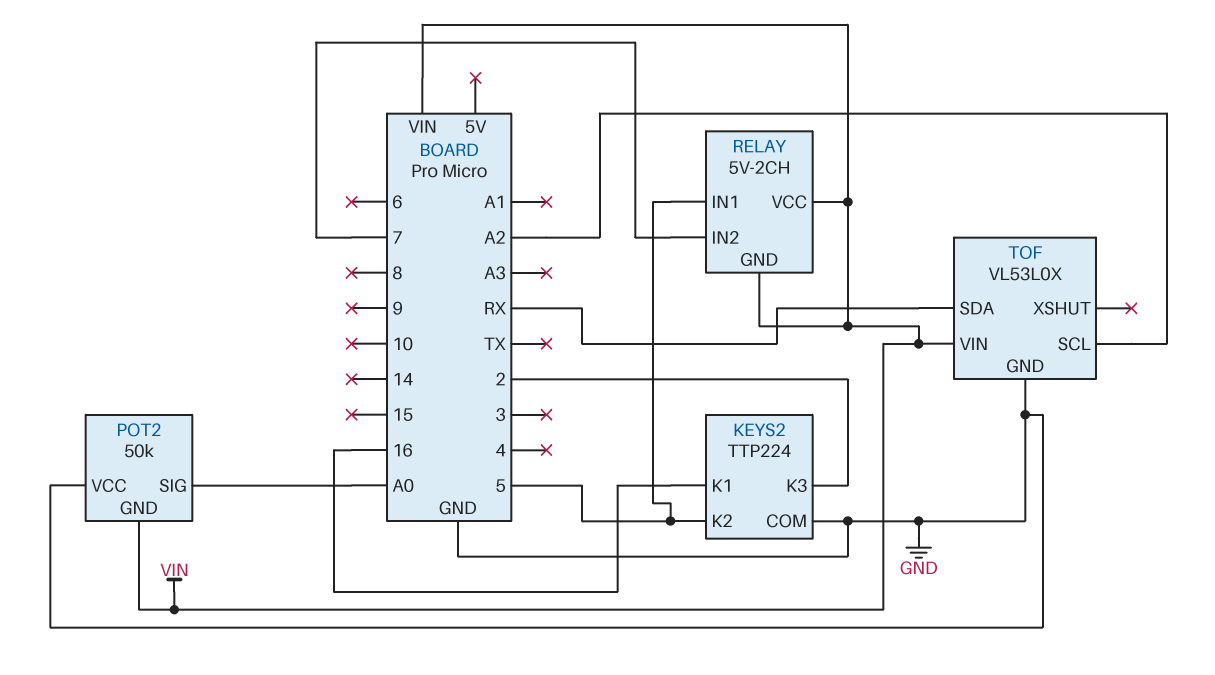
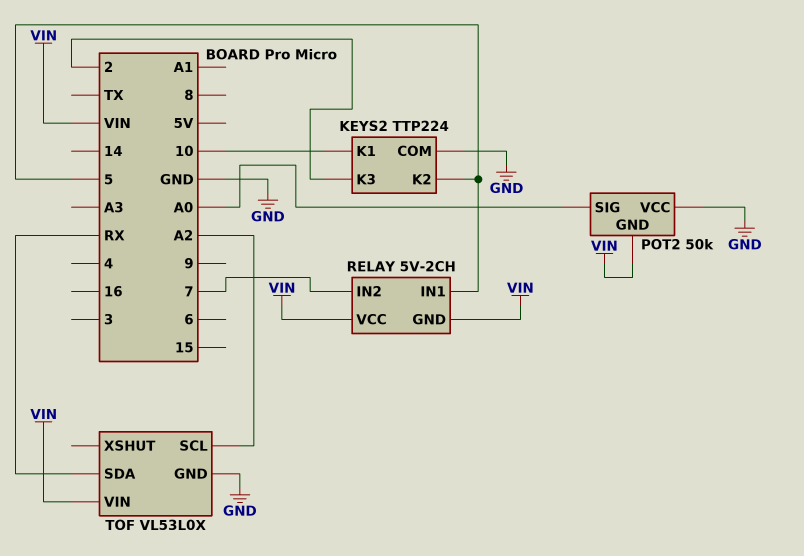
KEYS2 pin K1: 16 -> 10

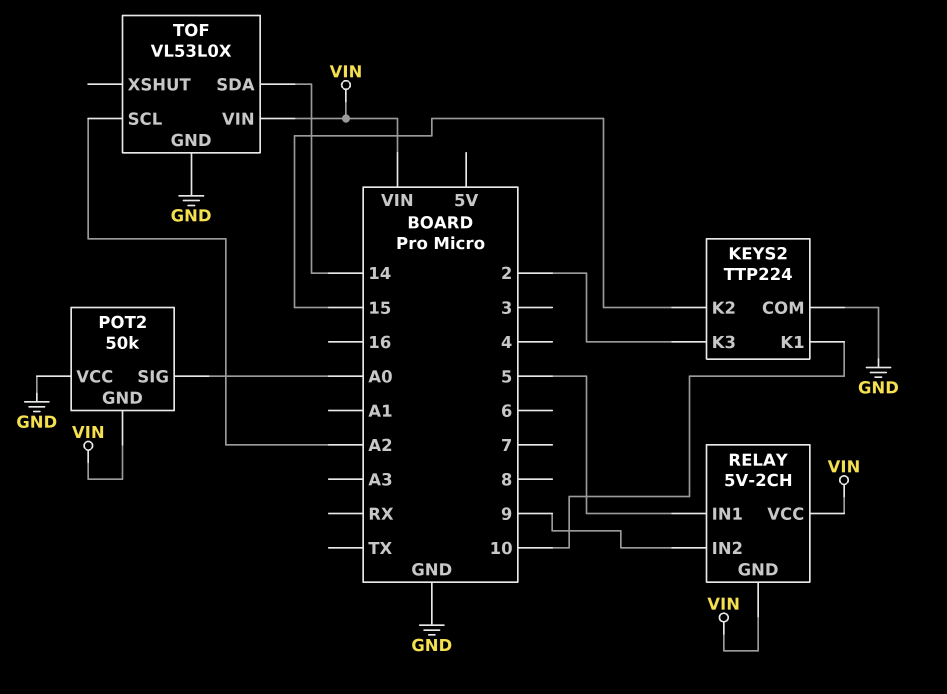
KEYS2 pin K2: 5 -> 15
RELAY pin IN2: 7 -> 9
TOF pin SDA: RX -> 14

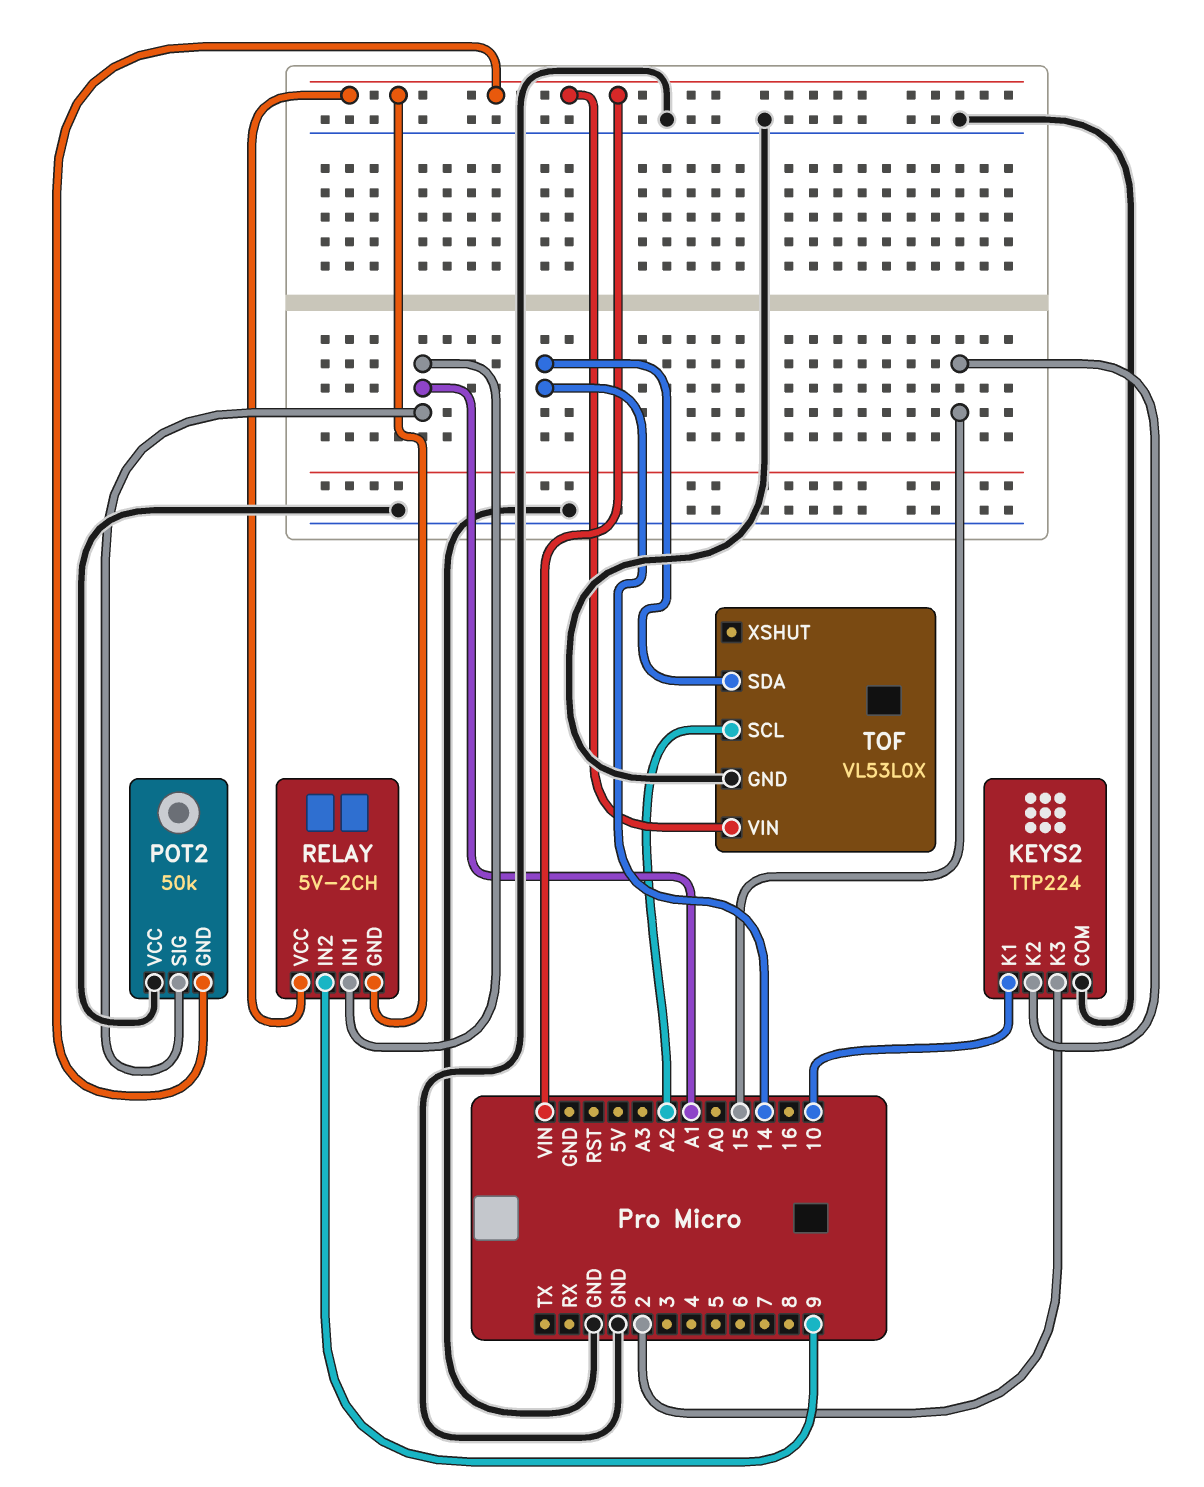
POT2 pin SIG: A0 -> A1
RELAY pin IN1: 5 -> A1

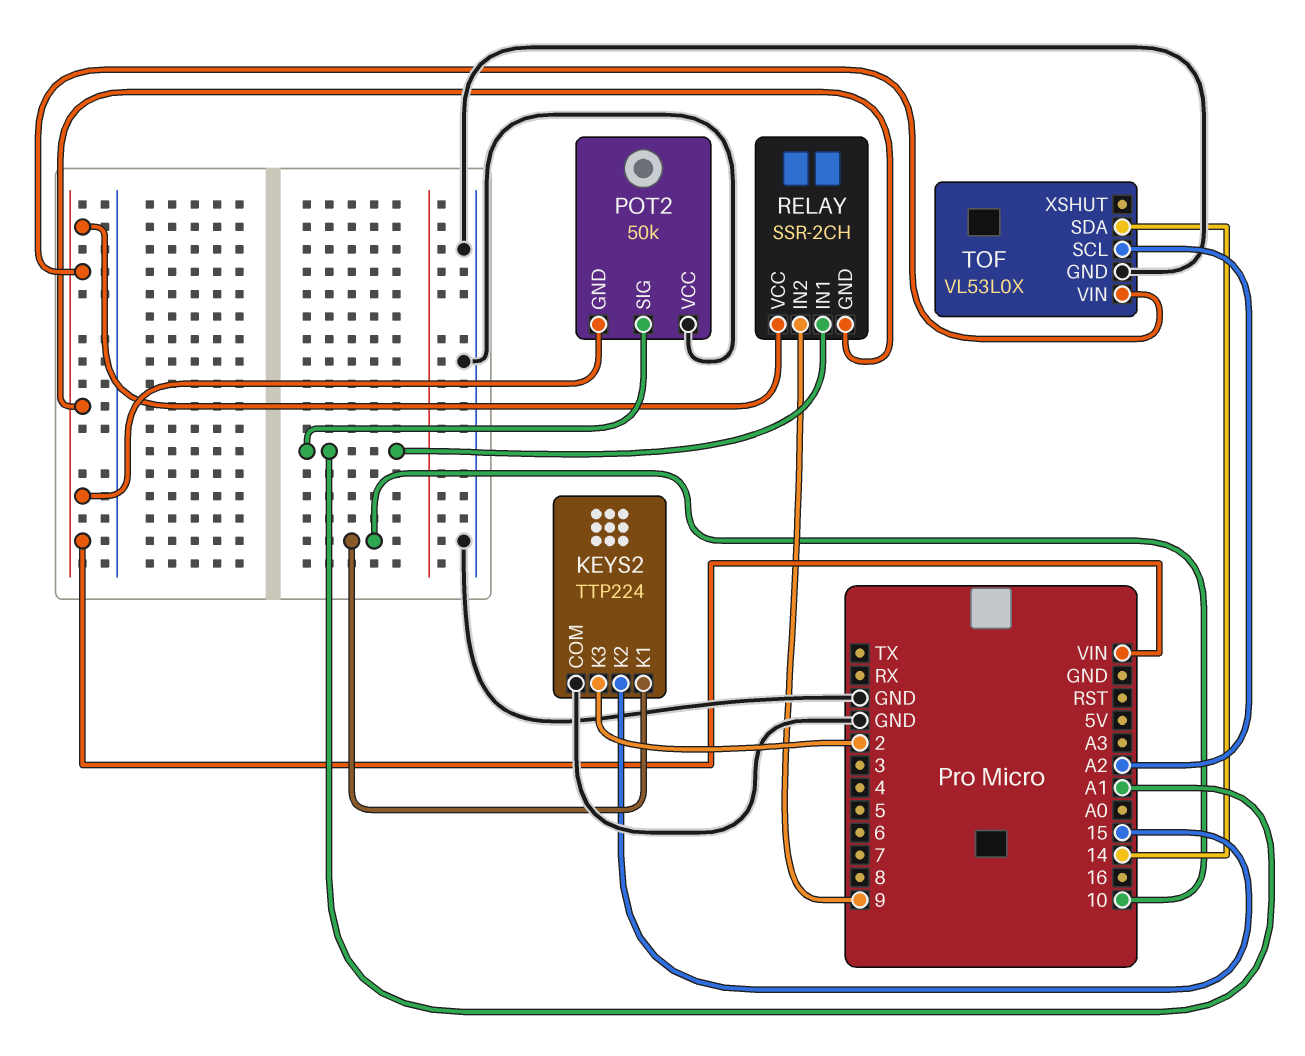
RELAY: 5V-2CH -> SSR-2CH

